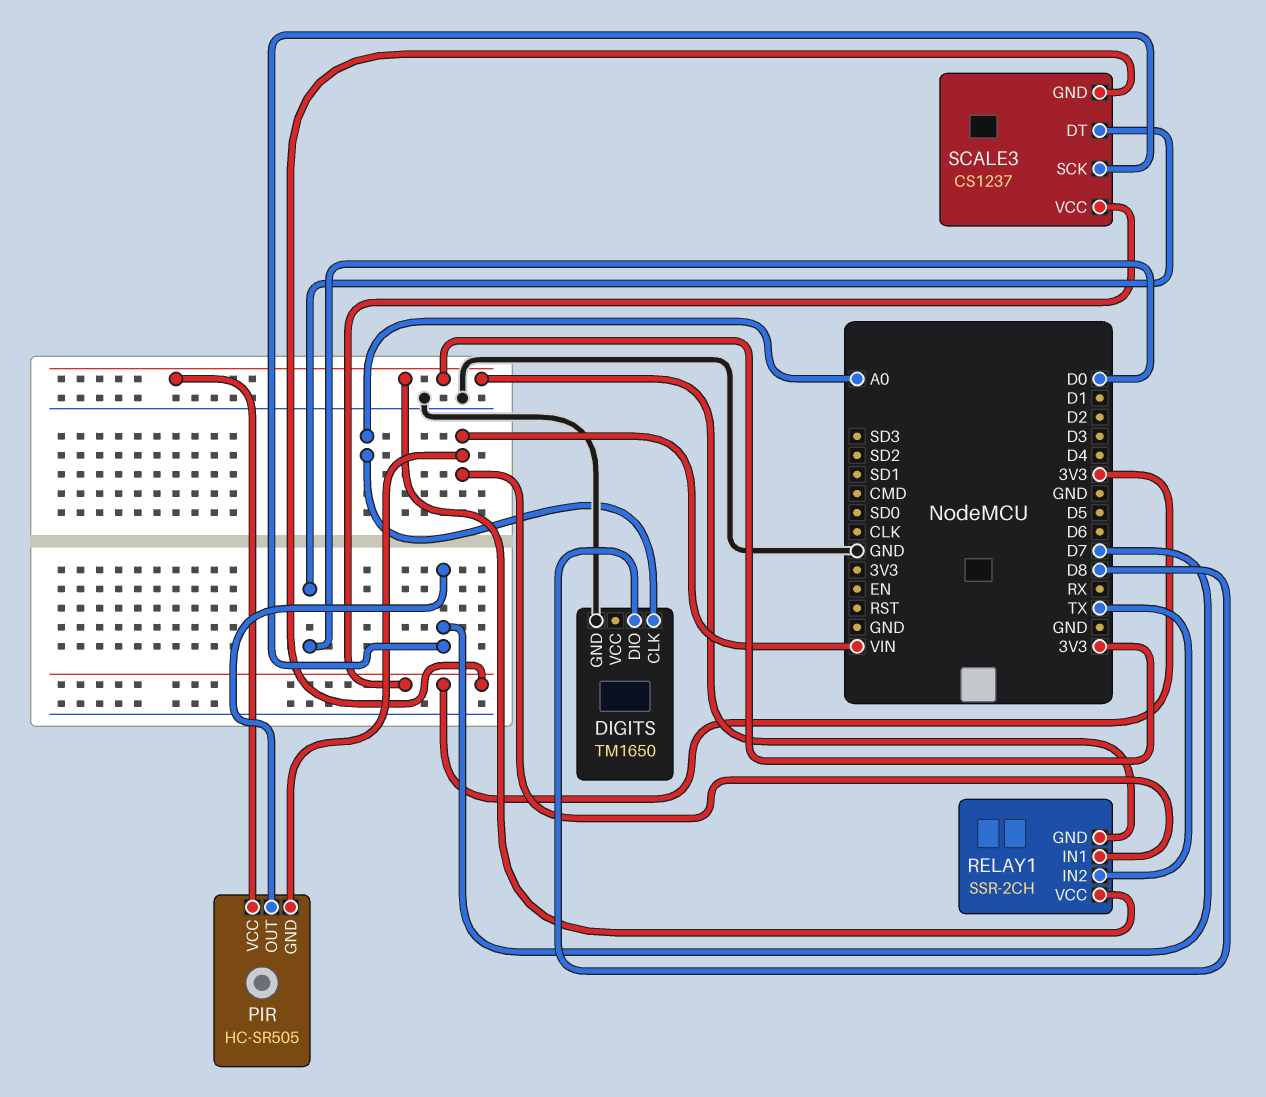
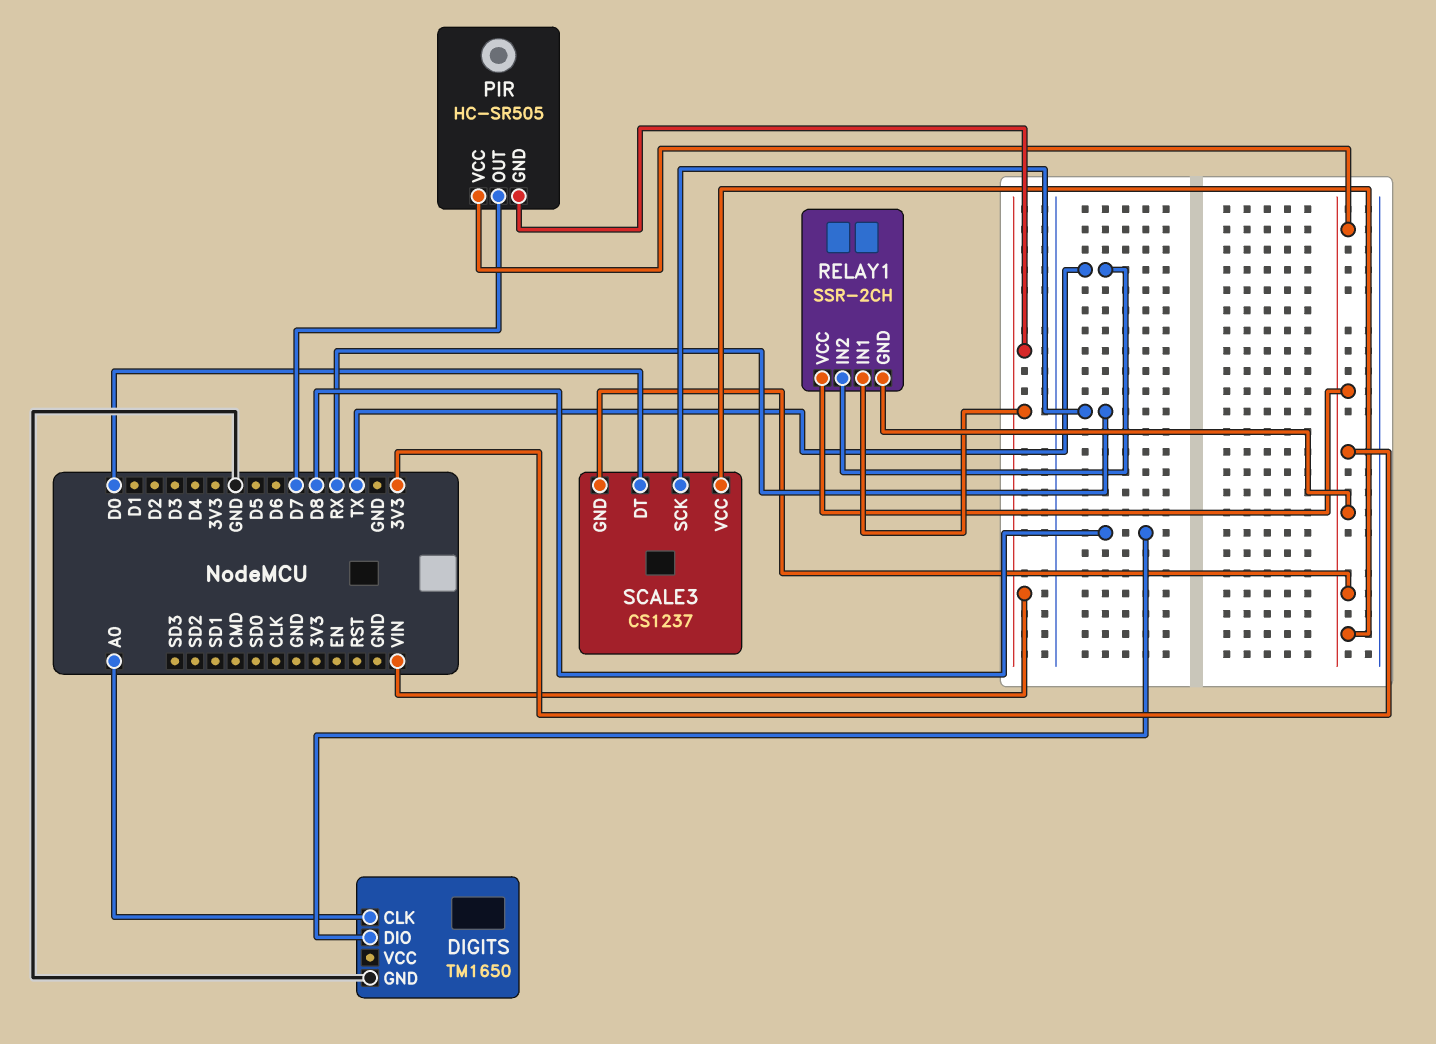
SCALE3 pin SCK: D7 -> RX

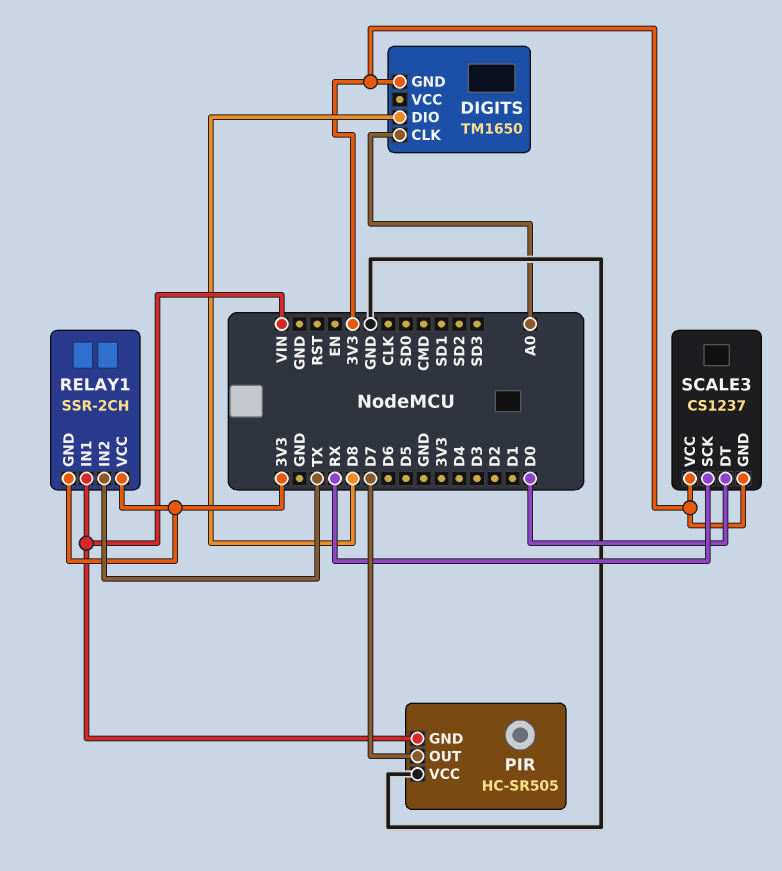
DIGITS pin GND: GND -> 3V3
PIR pin VCC: 3V3 -> GND

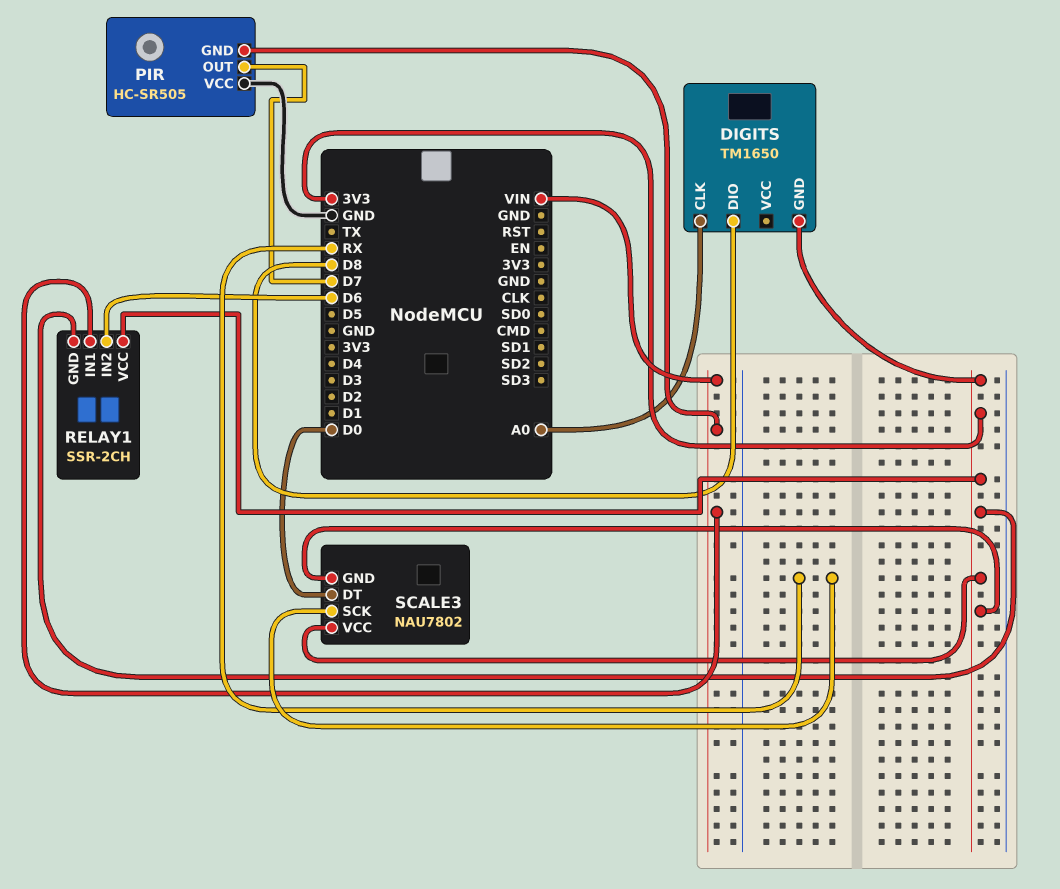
RELAY1 pin IN2: TX -> D6
SCALE3: CS1237 -> NAU7802

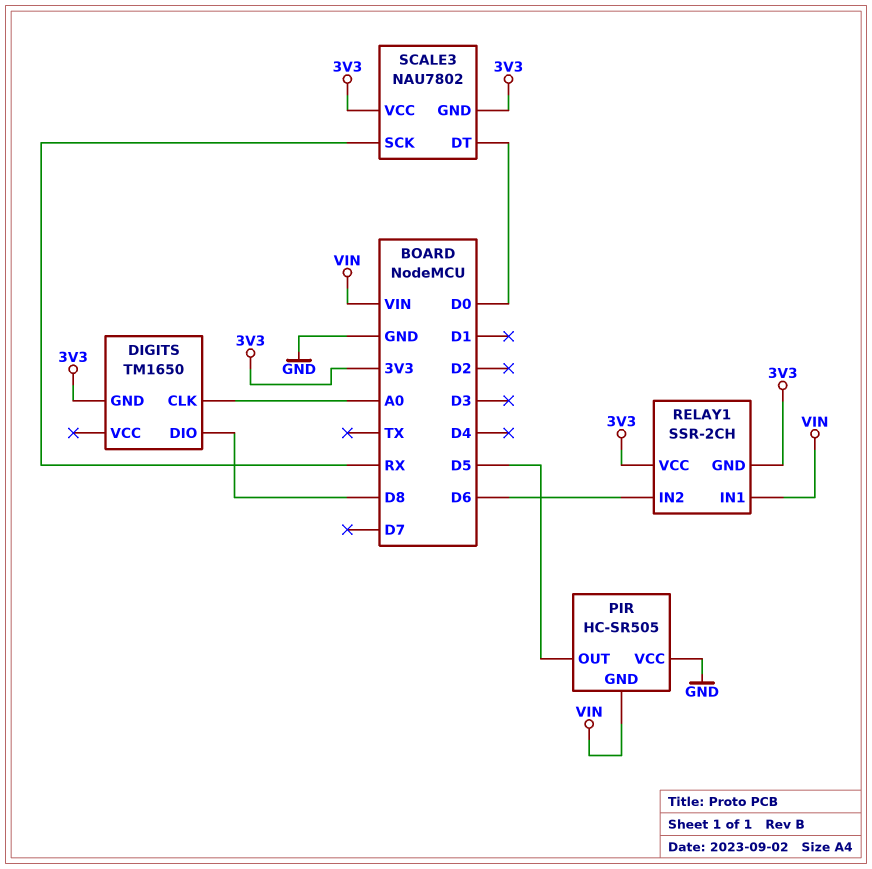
PIR pin OUT: D7 -> D5

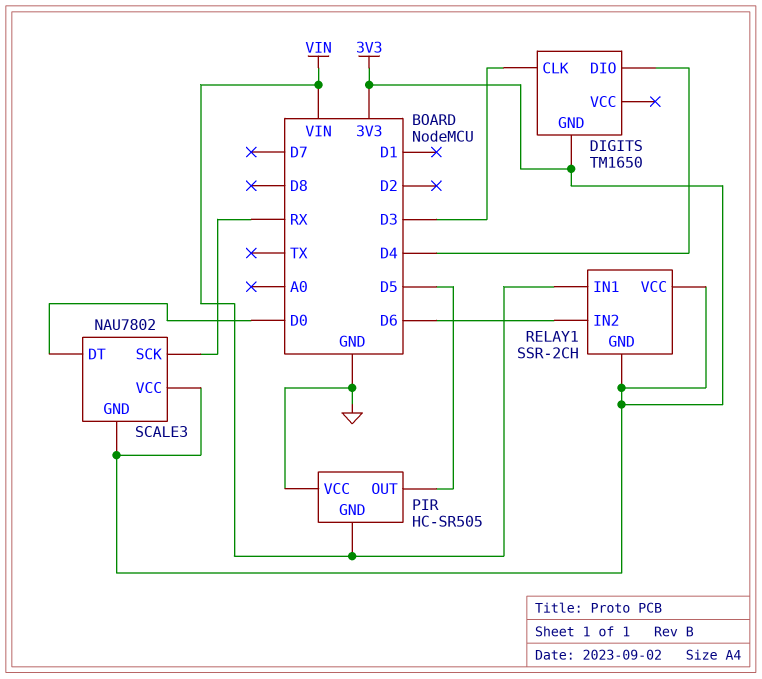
DIGITS pin CLK: A0 -> D3
DIGITS pin DIO: D8 -> D4

